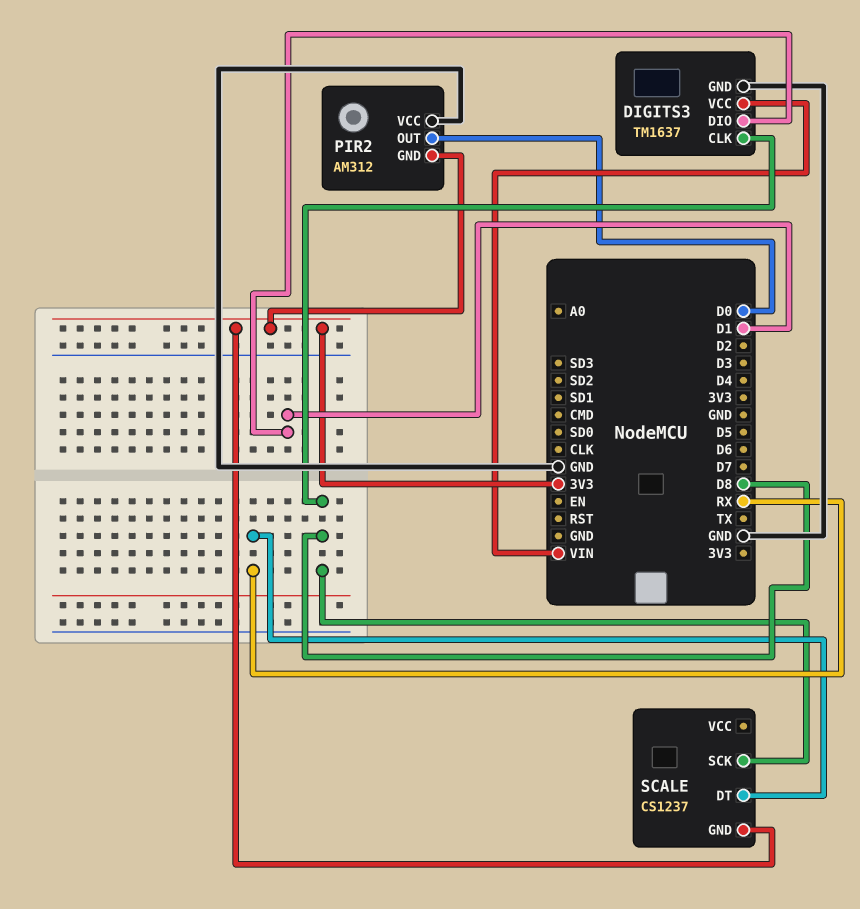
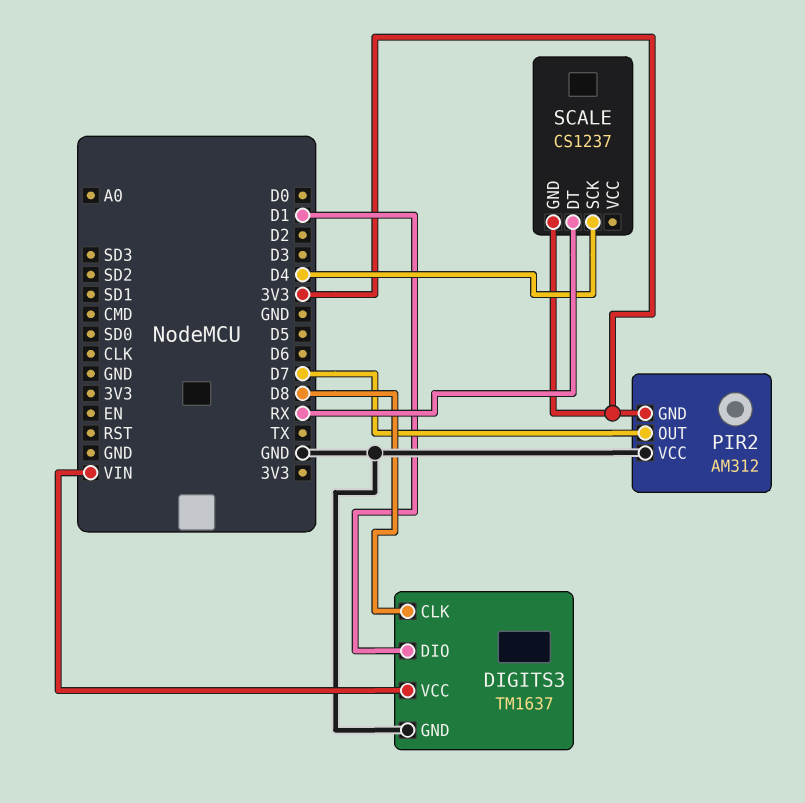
PIR2 pin OUT: D0 -> D7
SCALE pin SCK: D8 -> D4

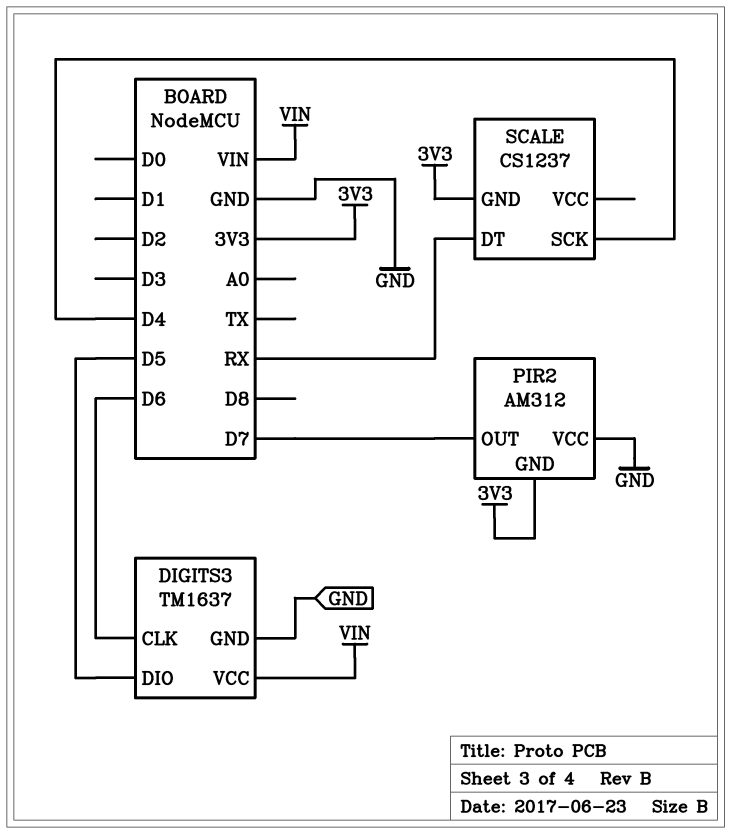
DIGITS3 pin CLK: D8 -> D6
DIGITS3 pin DIO: D1 -> D5

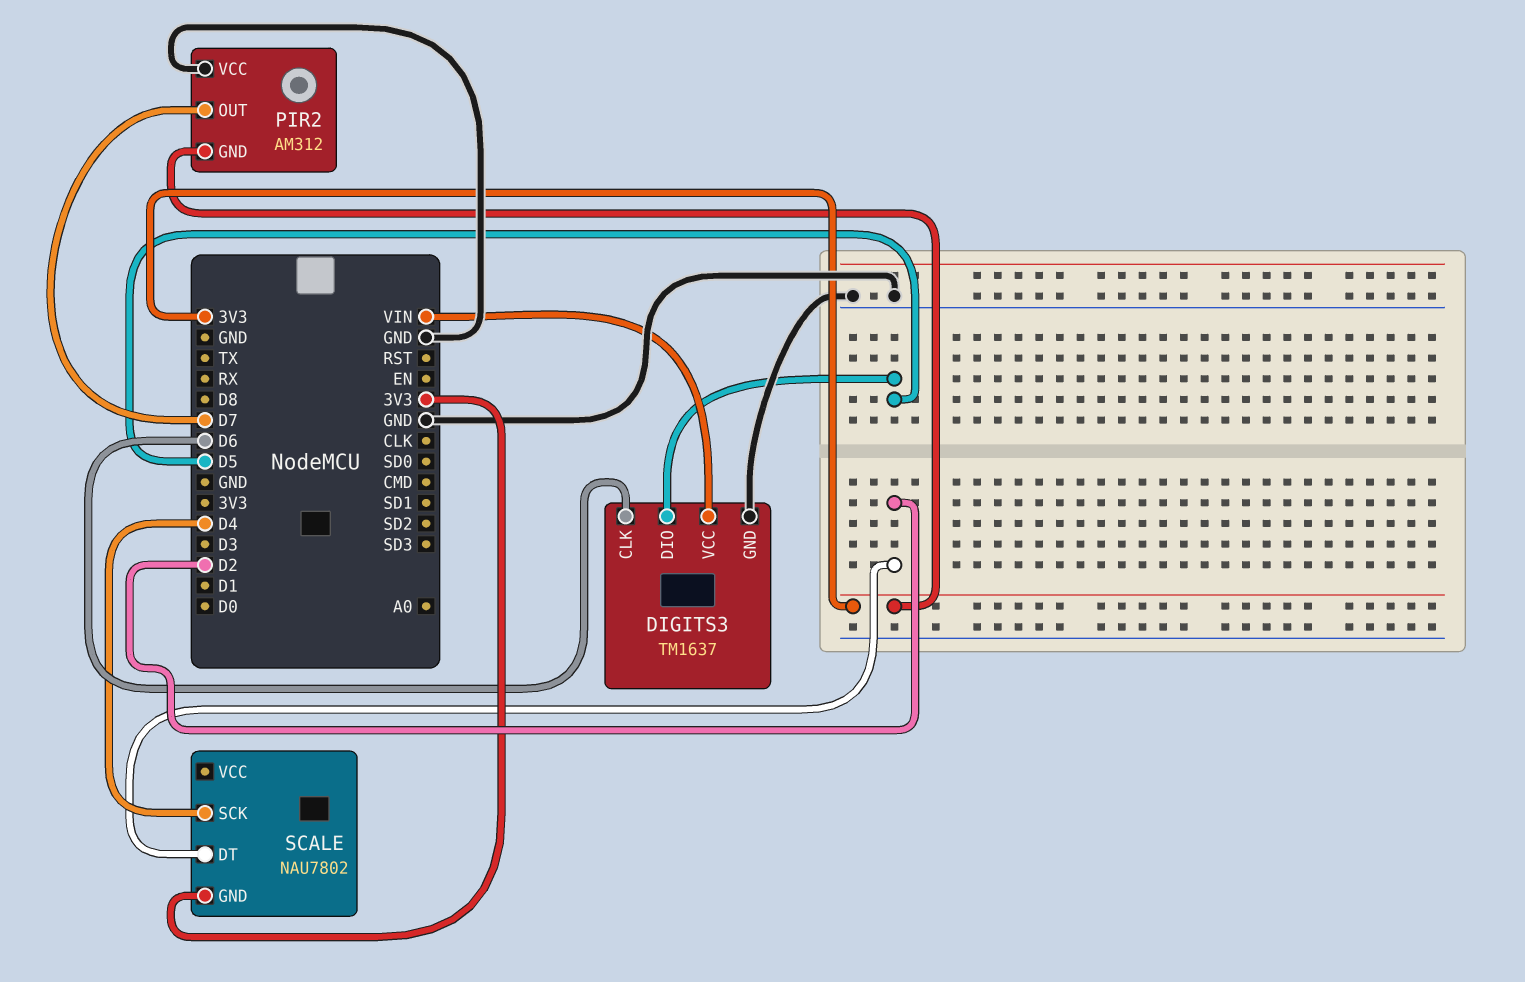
SCALE: CS1237 -> NAU7802
SCALE pin DT: RX -> D2

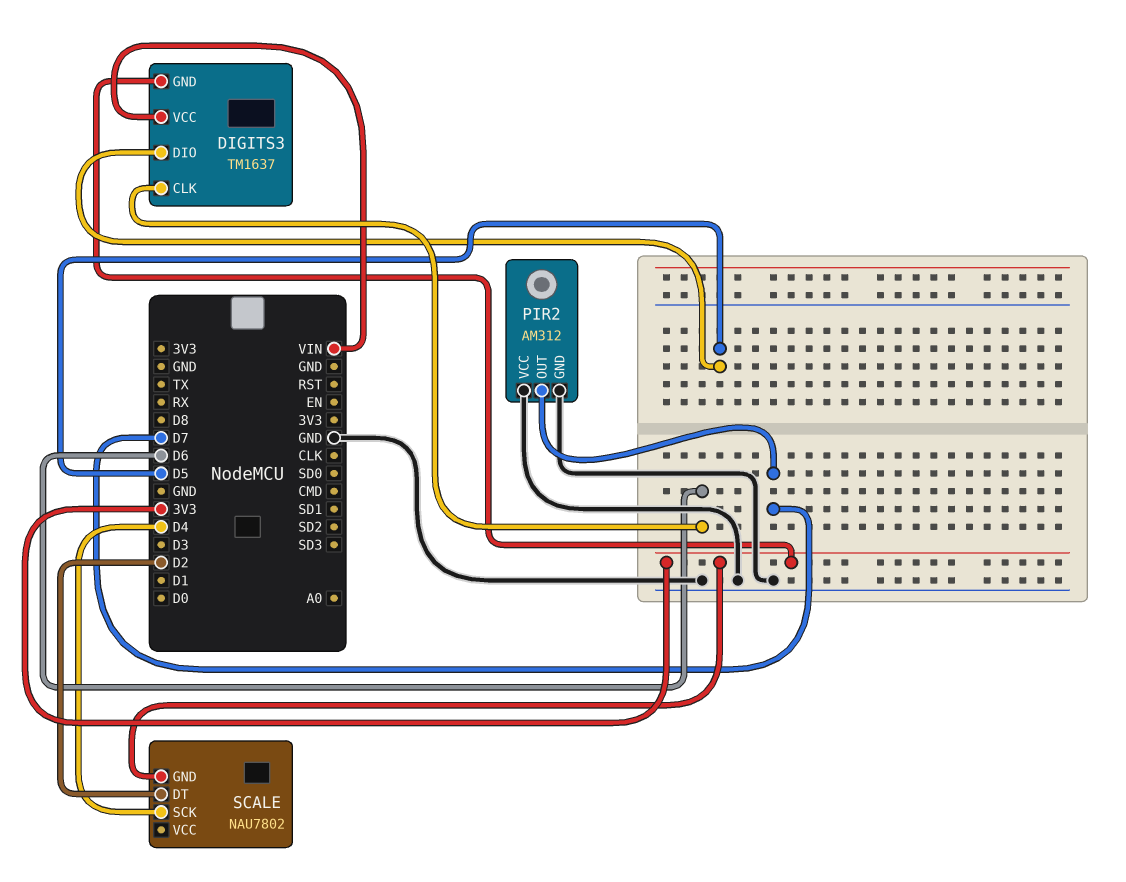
DIGITS3 pin GND: GND -> 3V3
PIR2 pin GND: 3V3 -> GND

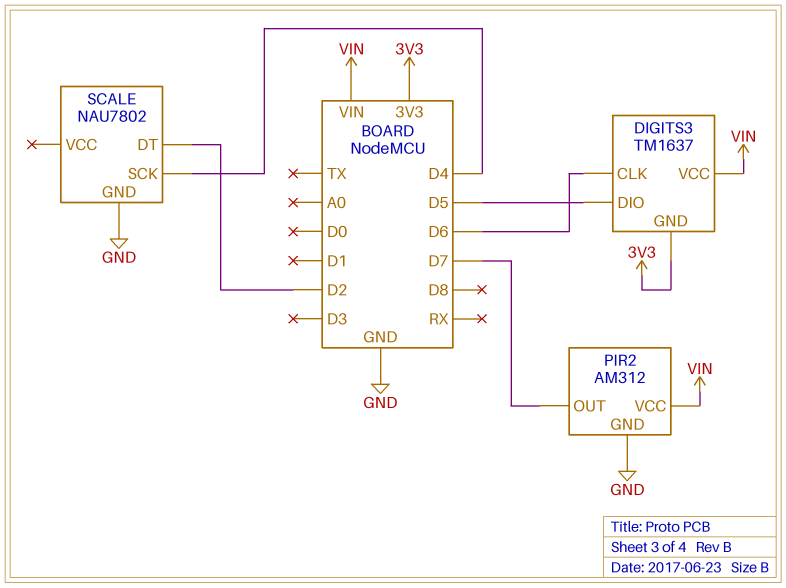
PIR2 pin VCC: GND -> VIN
SCALE pin GND: 3V3 -> GND

